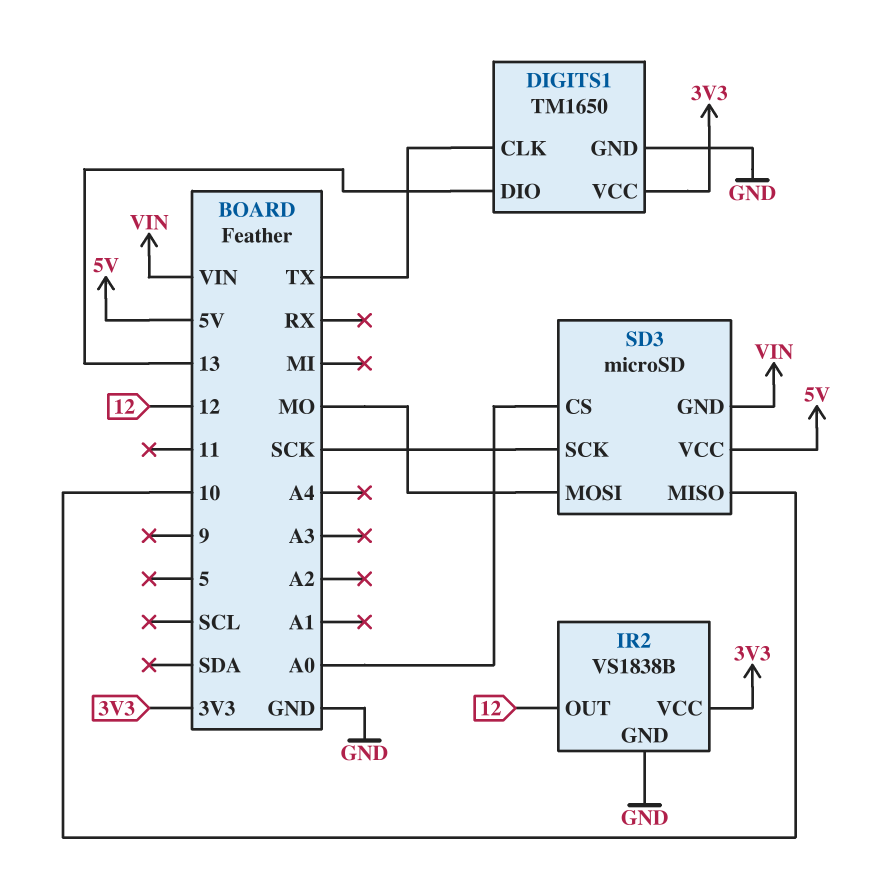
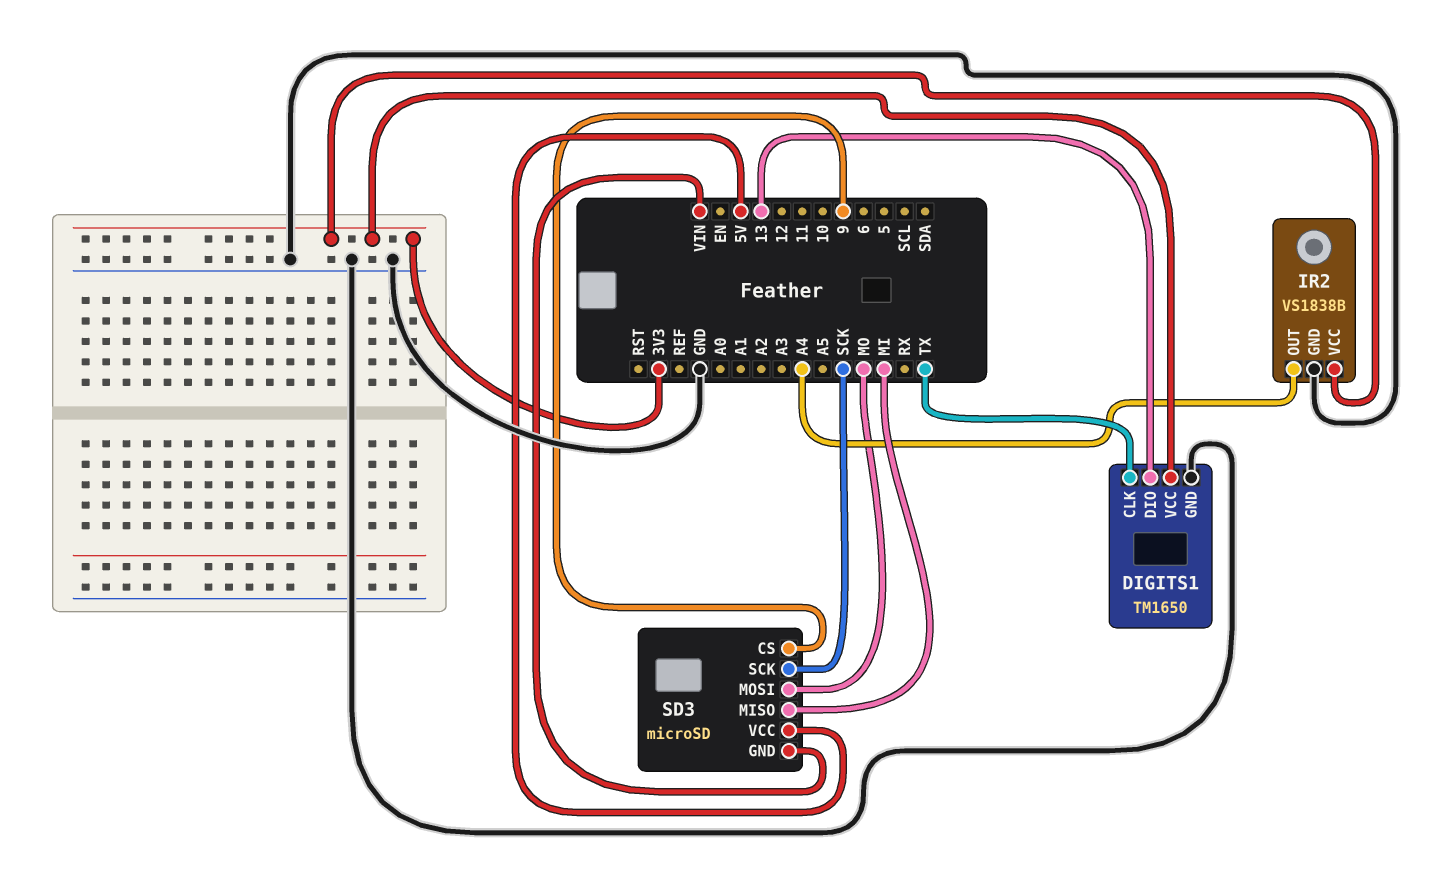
IR2 pin OUT: 12 -> A4
SD3 pin CS: A0 -> 9
SD3 pin MISO: 10 -> MI

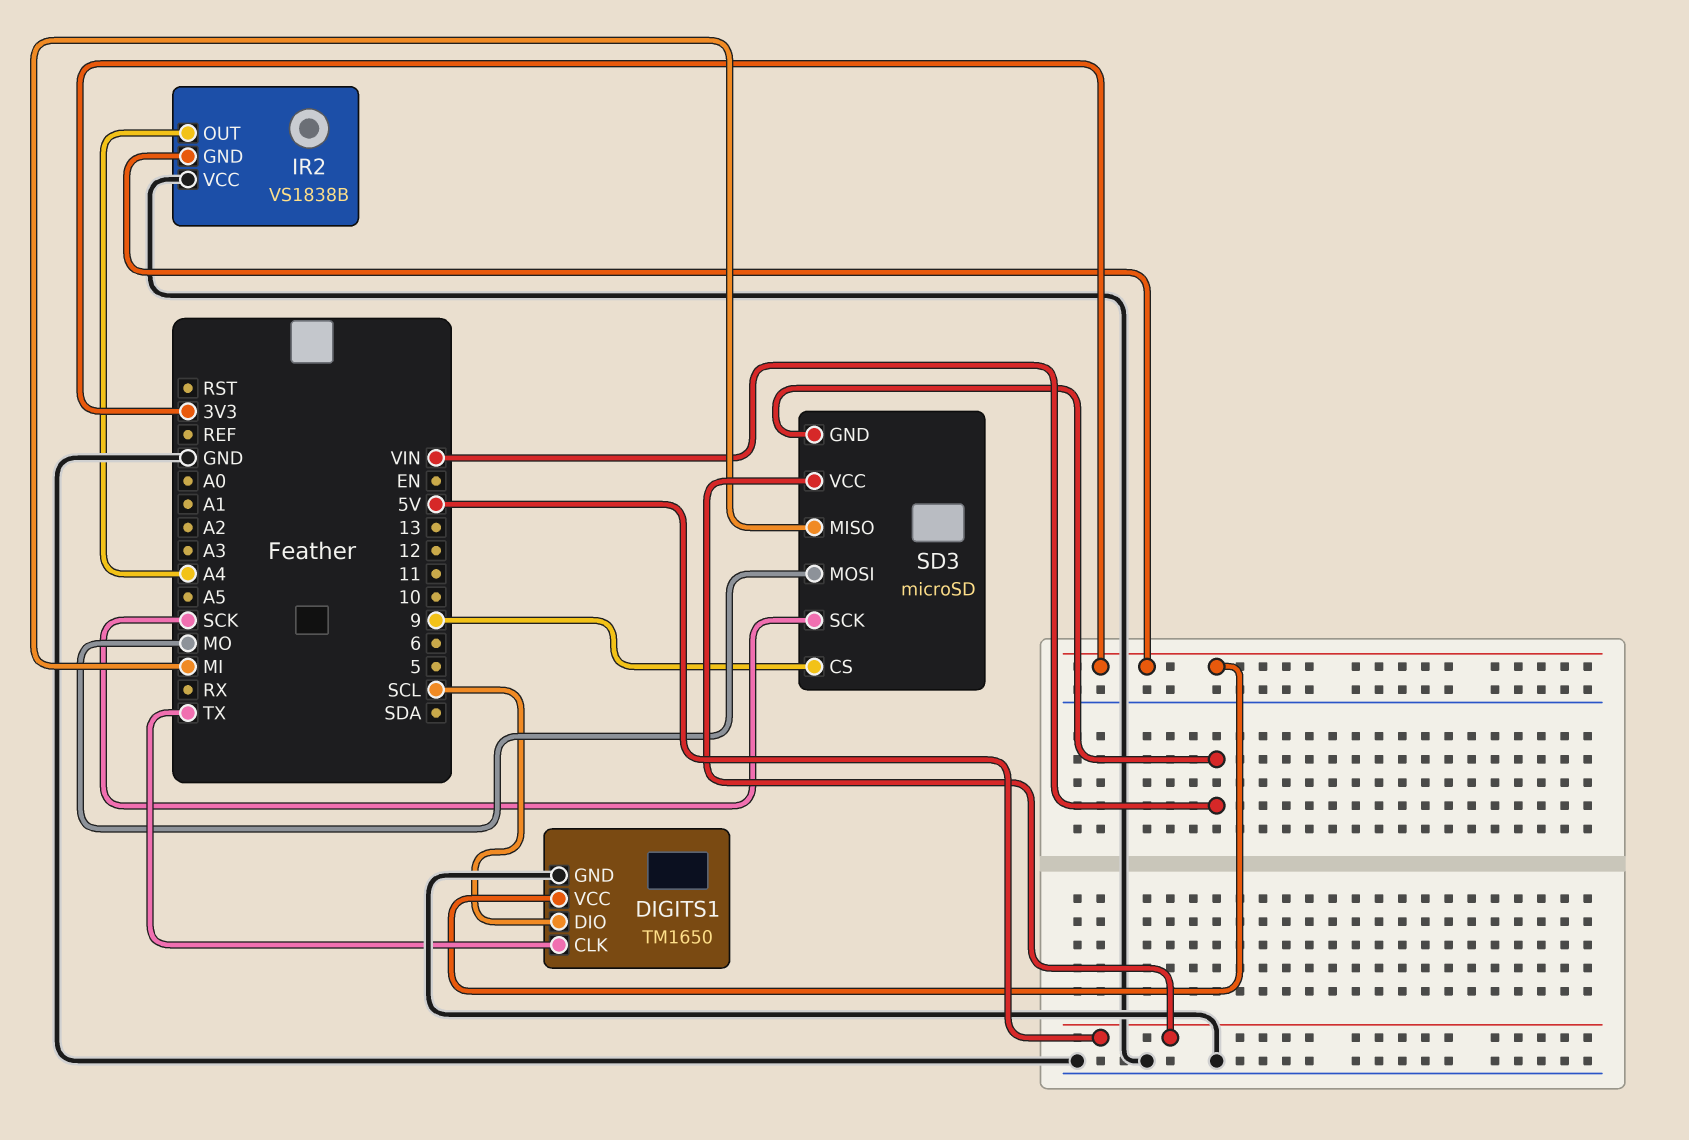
DIGITS1 pin DIO: 13 -> SCL
IR2 pin GND: GND -> 3V3
IR2 pin VCC: 3V3 -> GND

